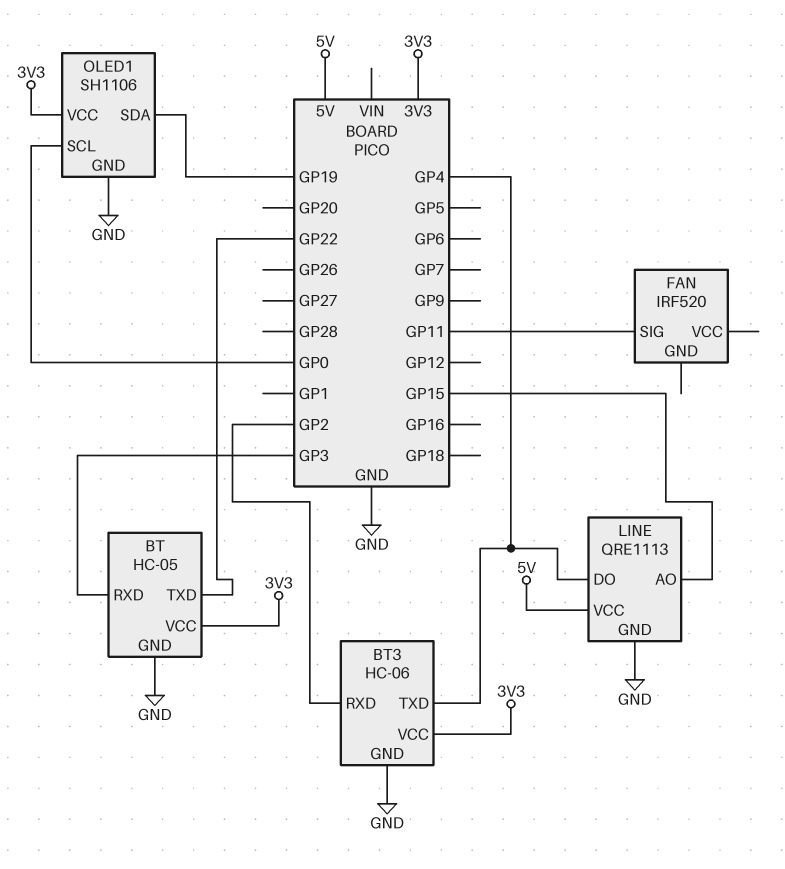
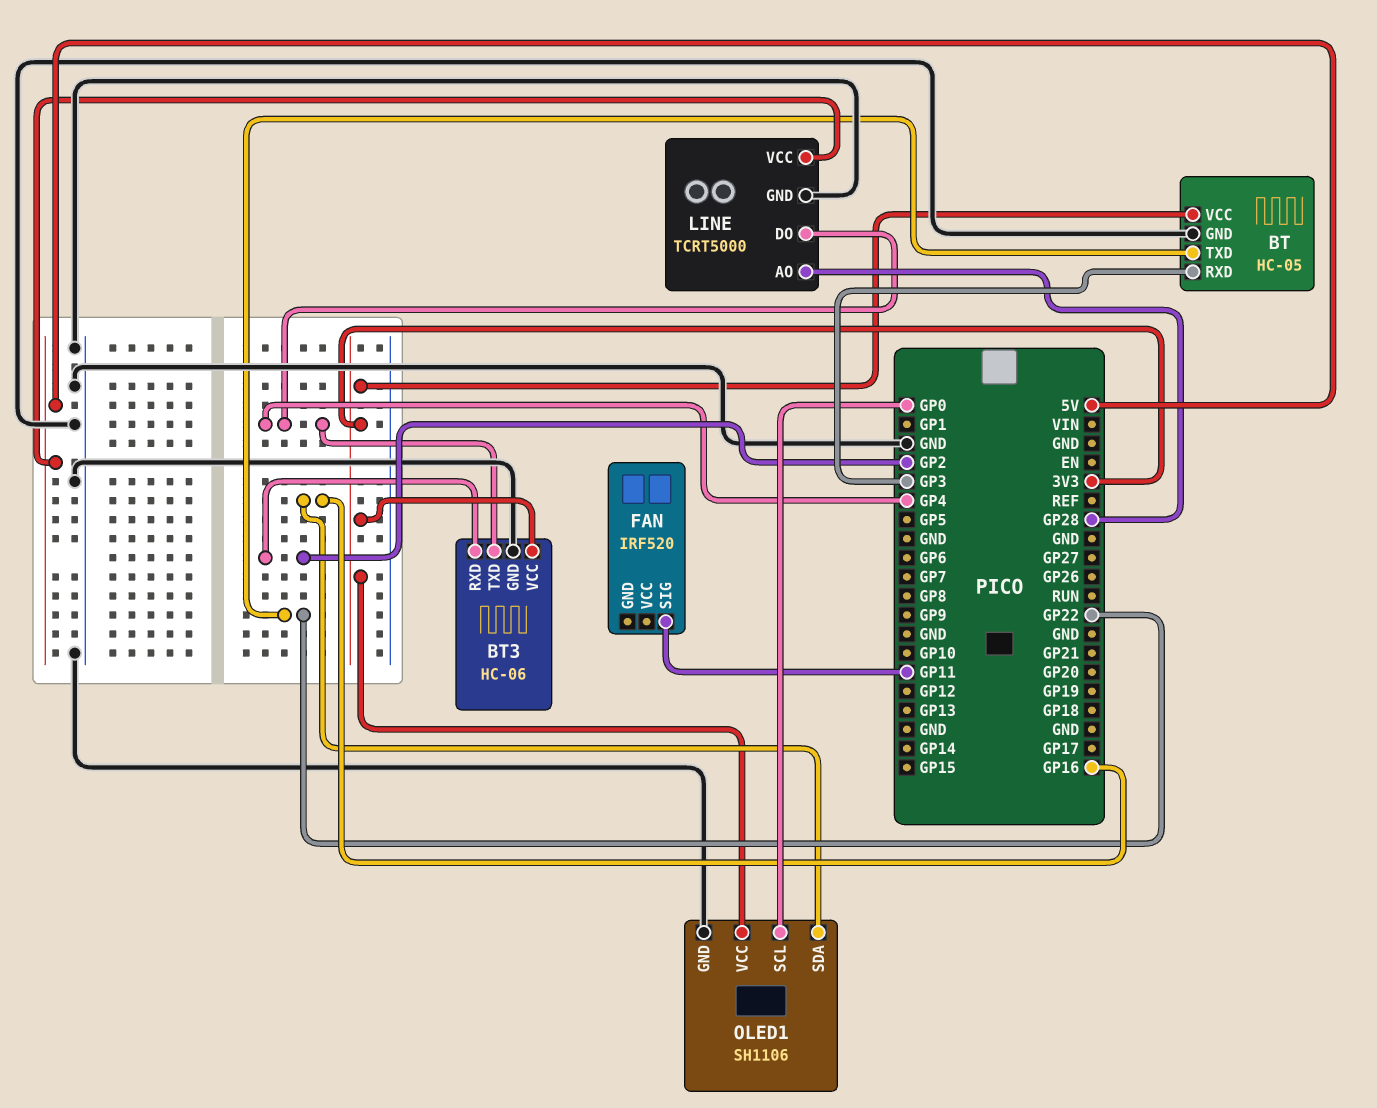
LINE: QRE1113 -> TCRT5000
LINE pin AO: GP15 -> GP28
OLED1 pin SDA: GP19 -> GP16

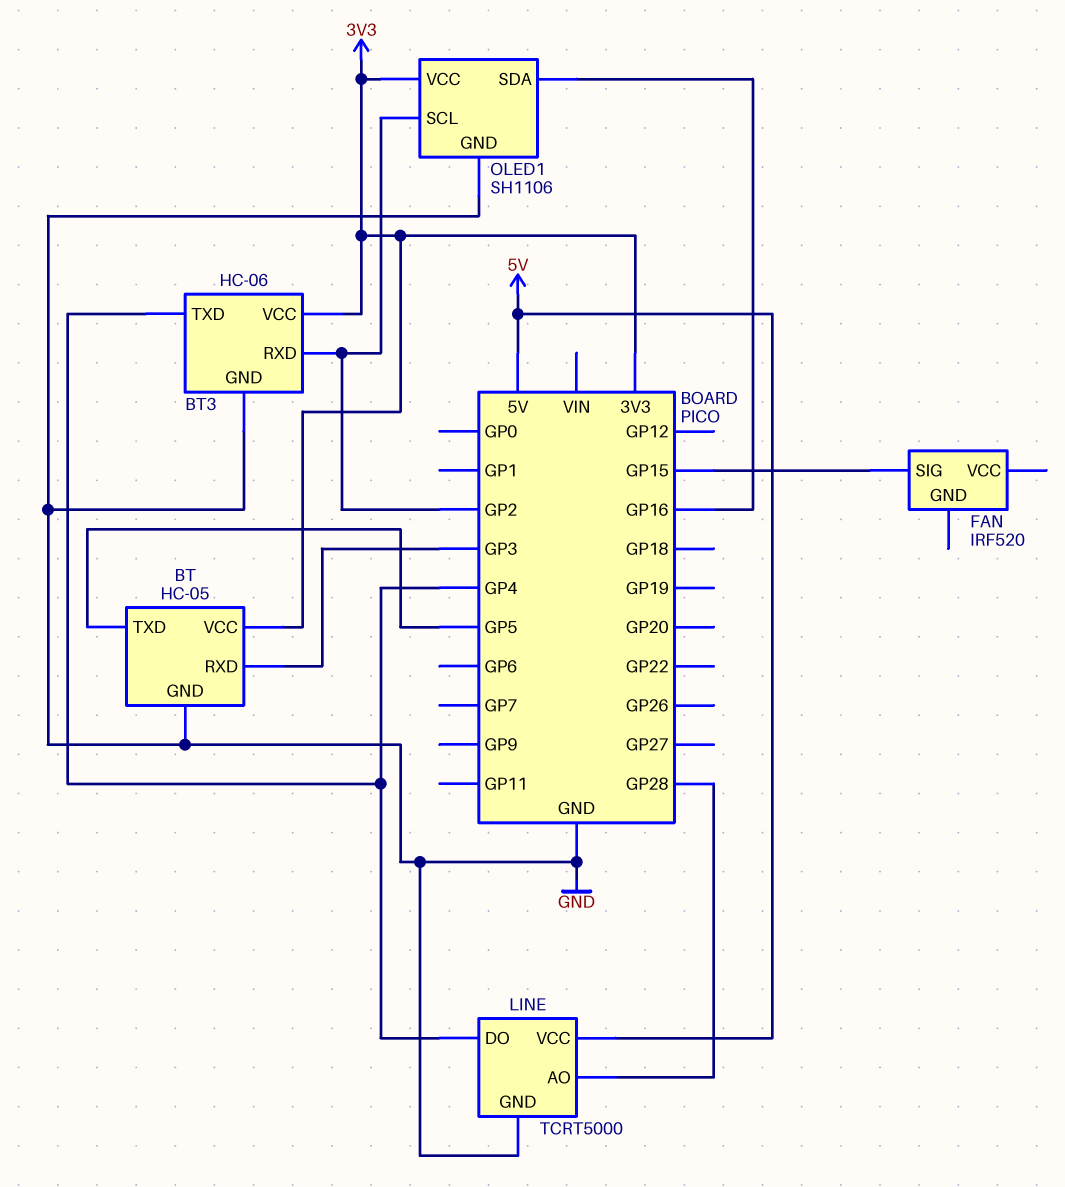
BT pin TXD: GP22 -> GP5
FAN pin SIG: GP11 -> GP15
OLED1 pin SCL: GP0 -> GP2

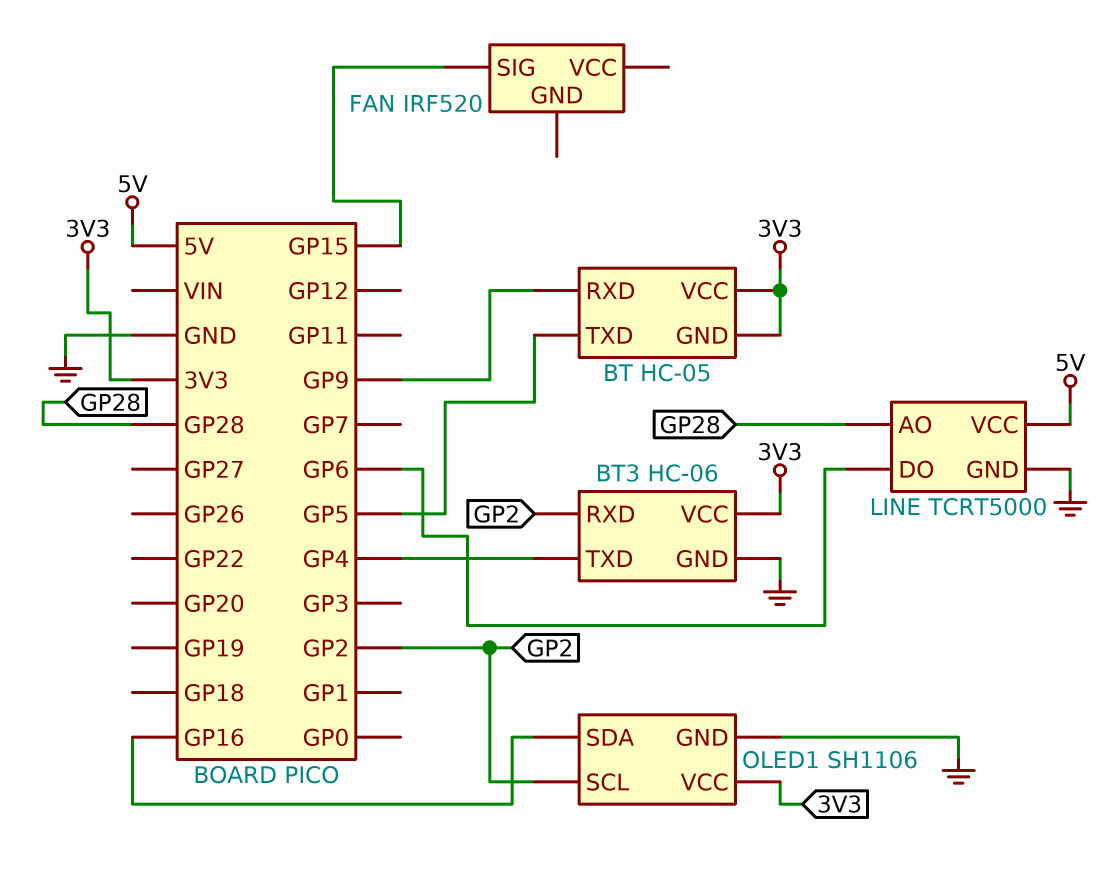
BT pin GND: GND -> 3V3
BT pin RXD: GP3 -> GP9
LINE pin DO: GP4 -> GP6

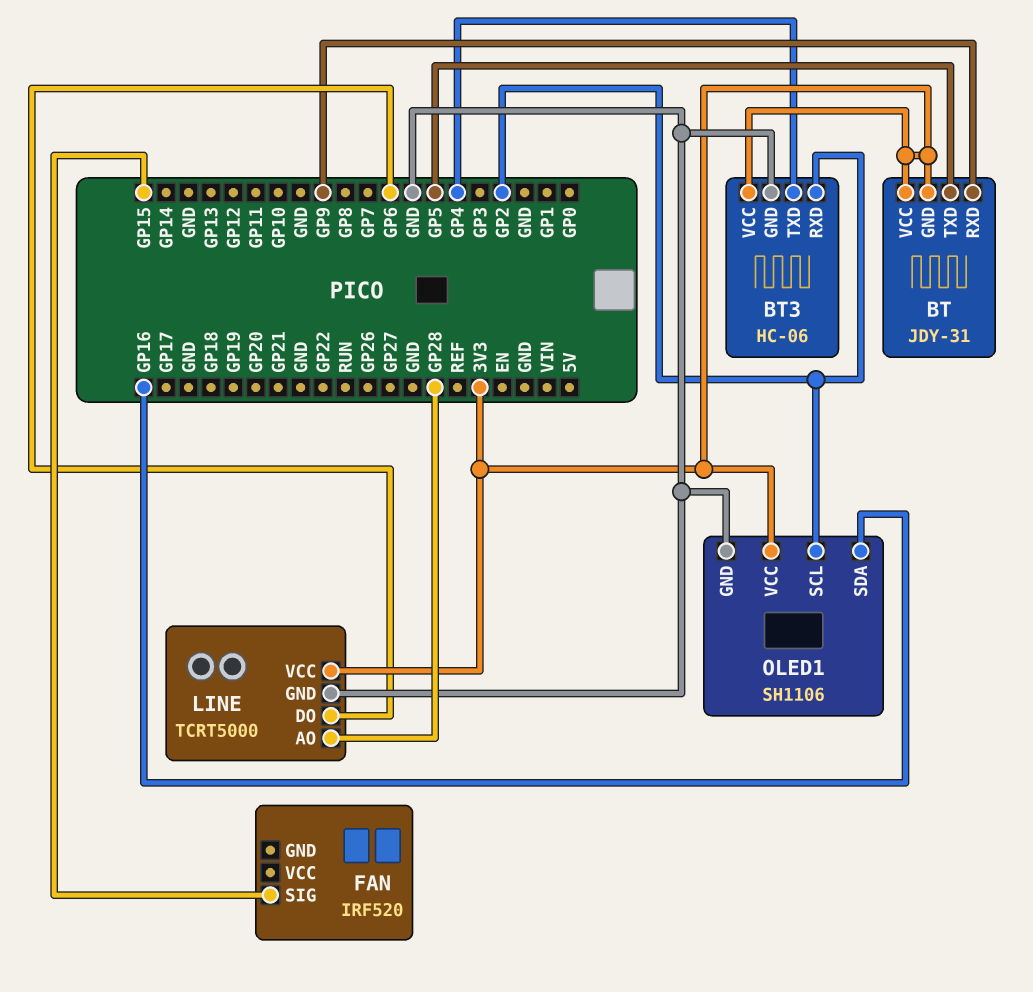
BT: HC-05 -> JDY-31
LINE pin VCC: 5V -> 3V3

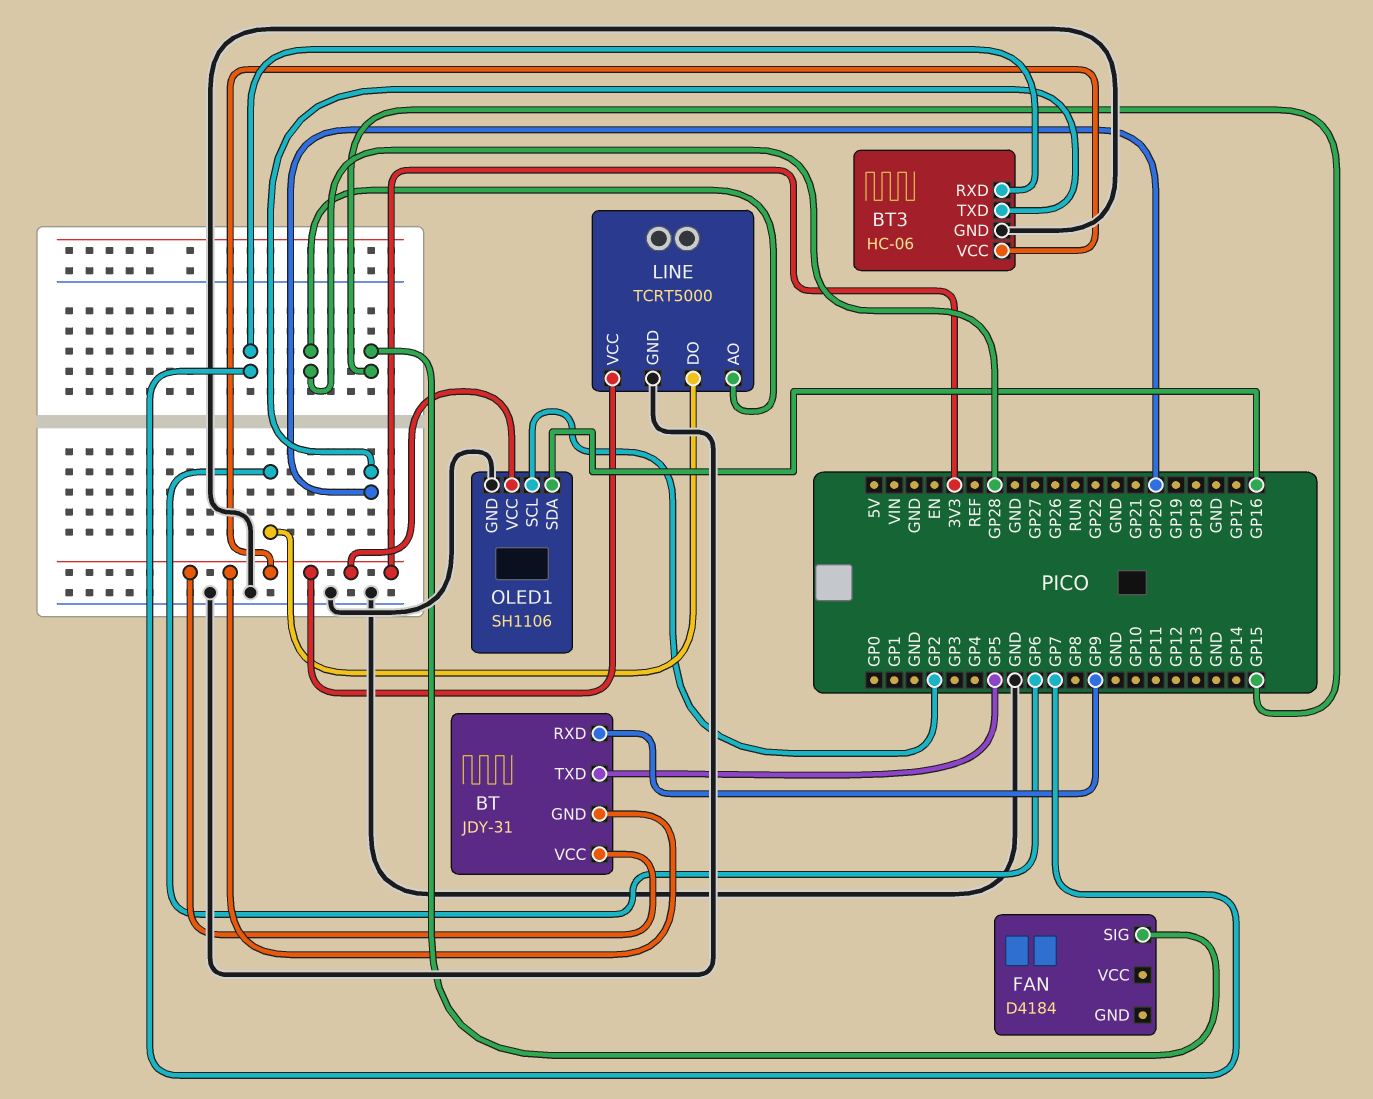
BT3 pin RXD: GP2 -> GP7
BT3 pin TXD: GP4 -> GP20
FAN: IRF520 -> D4184

